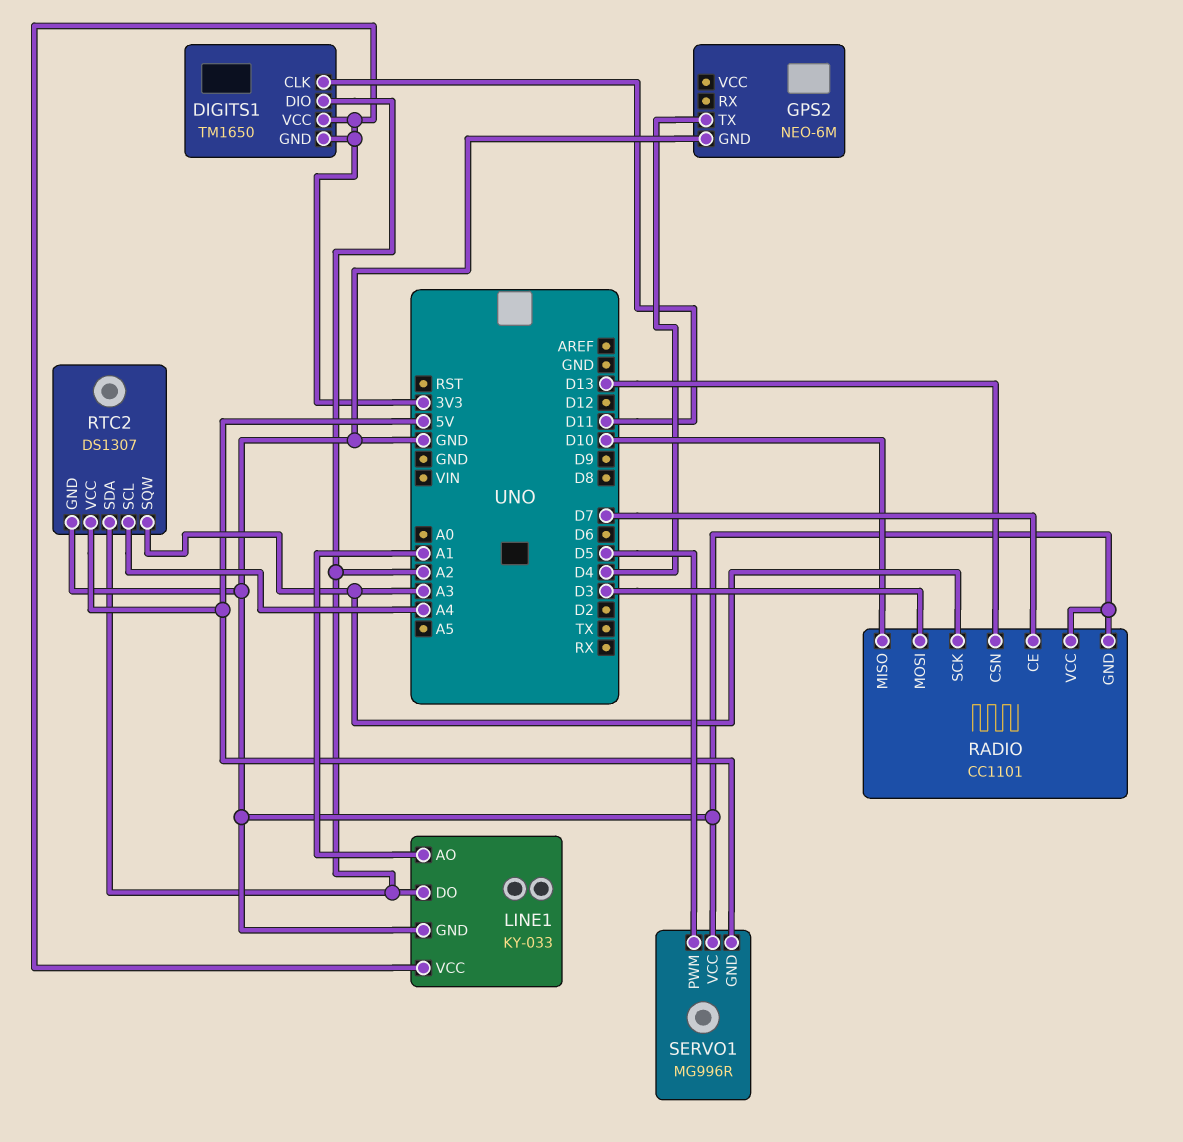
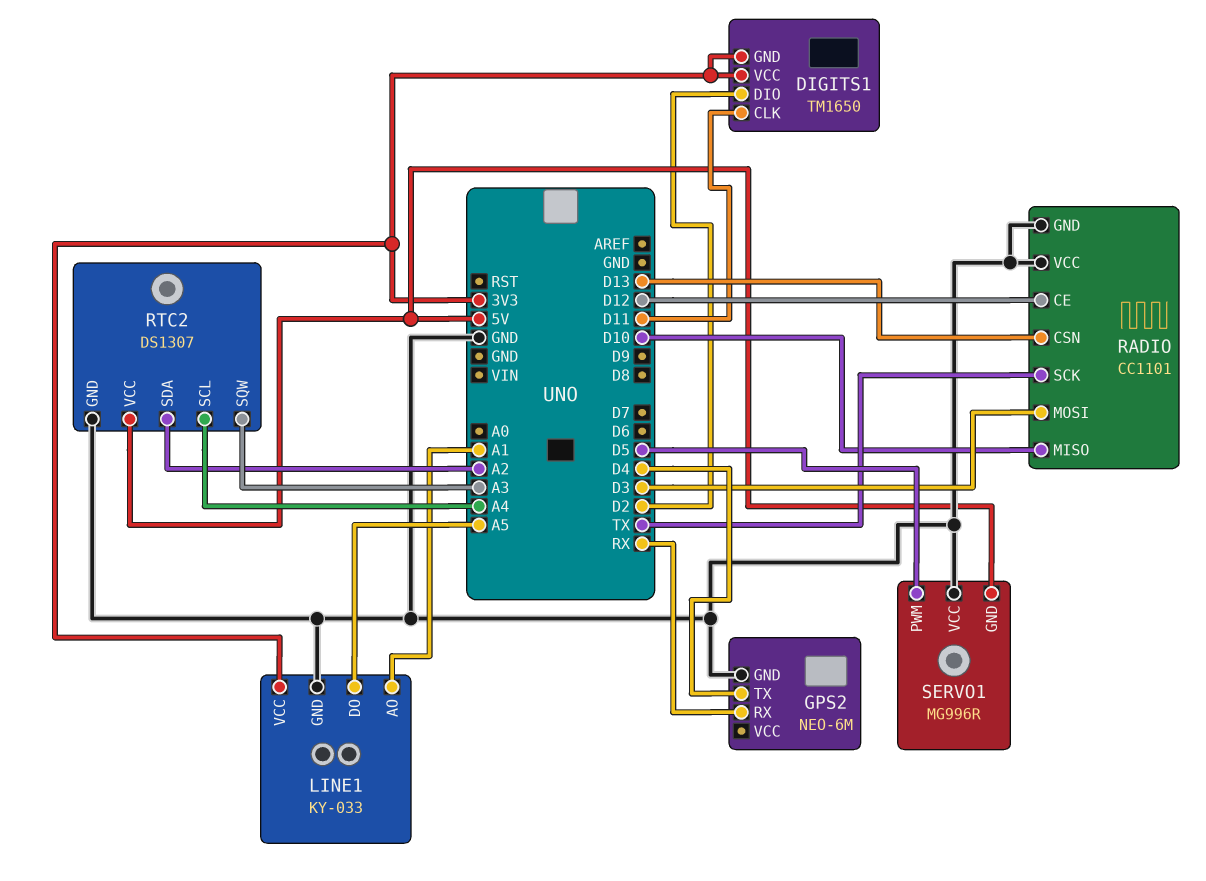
DIGITS1 pin DIO: A2 -> D2
GPS2 pin RX: none -> RX
LINE1 pin DO: A2 -> A5
RADIO pin CE: D7 -> D12
RADIO pin SCK: A3 -> TX

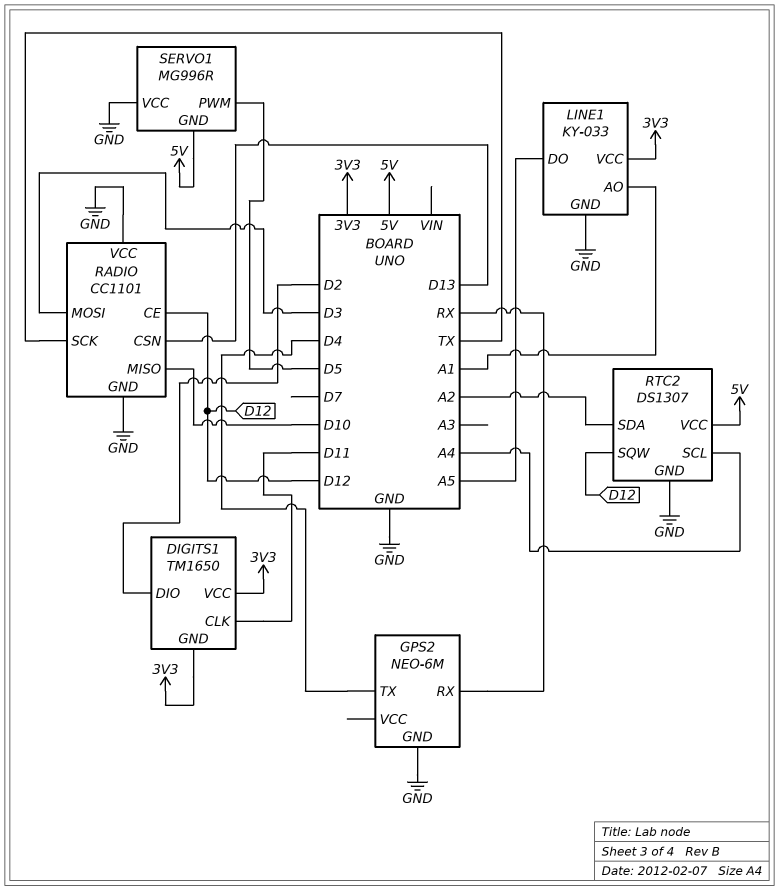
RTC2 pin SQW: A3 -> D12

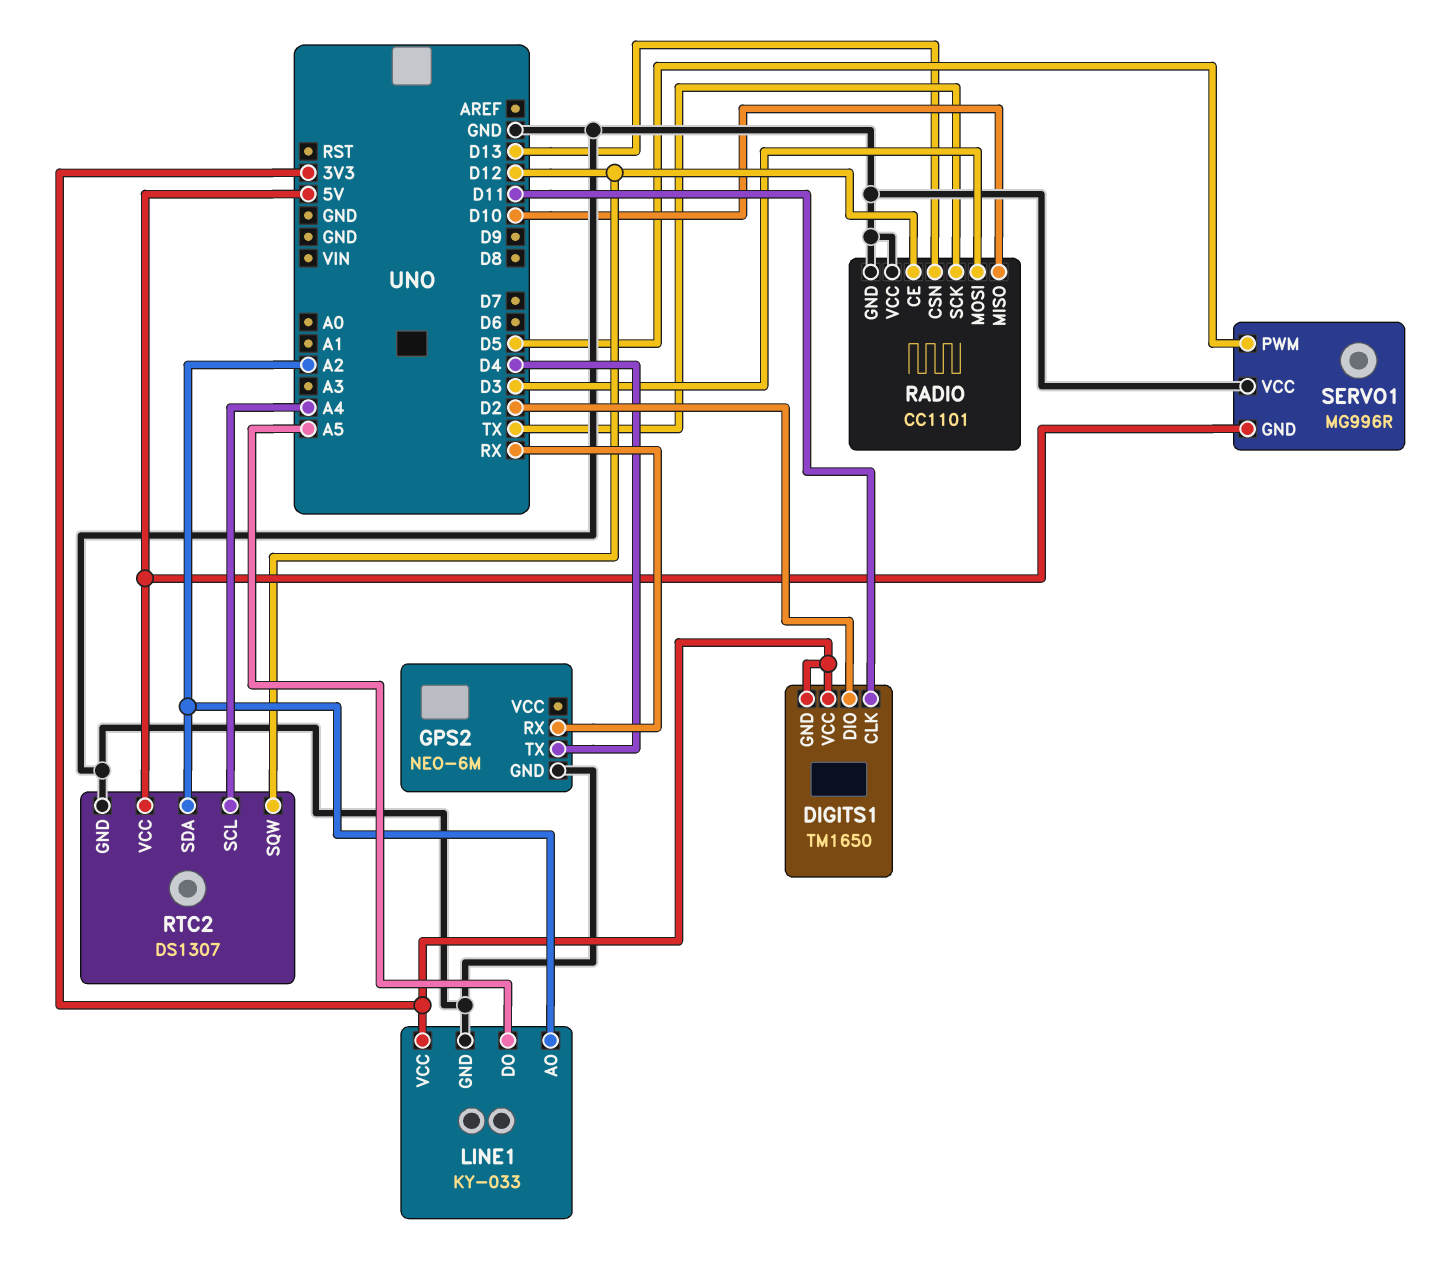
LINE1 pin AO: A1 -> A2

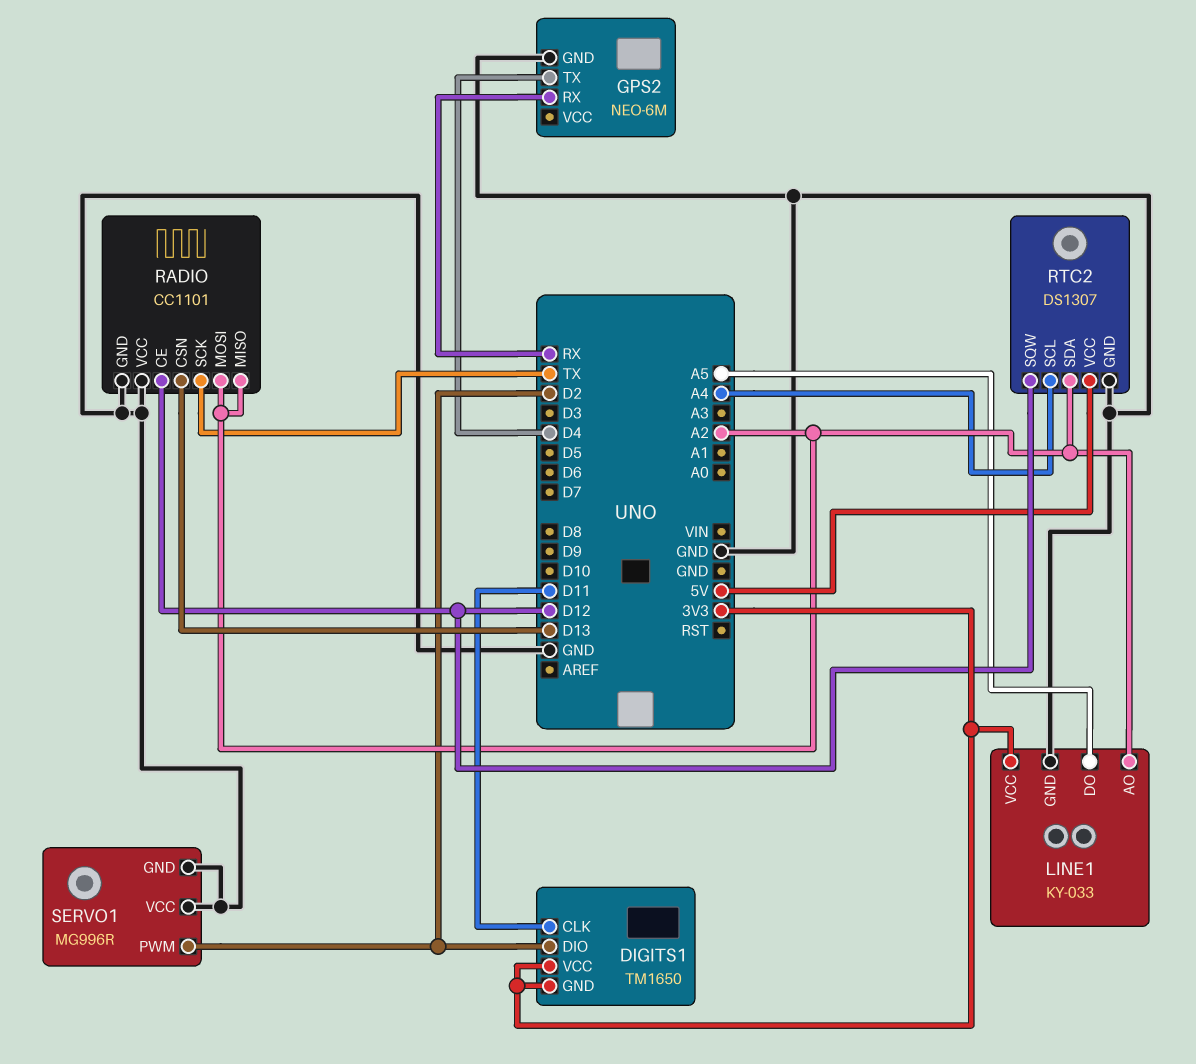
RADIO pin MISO: D10 -> A2
RADIO pin MOSI: D3 -> A2
SERVO1 pin GND: 5V -> GND
SERVO1 pin PWM: D5 -> D2

